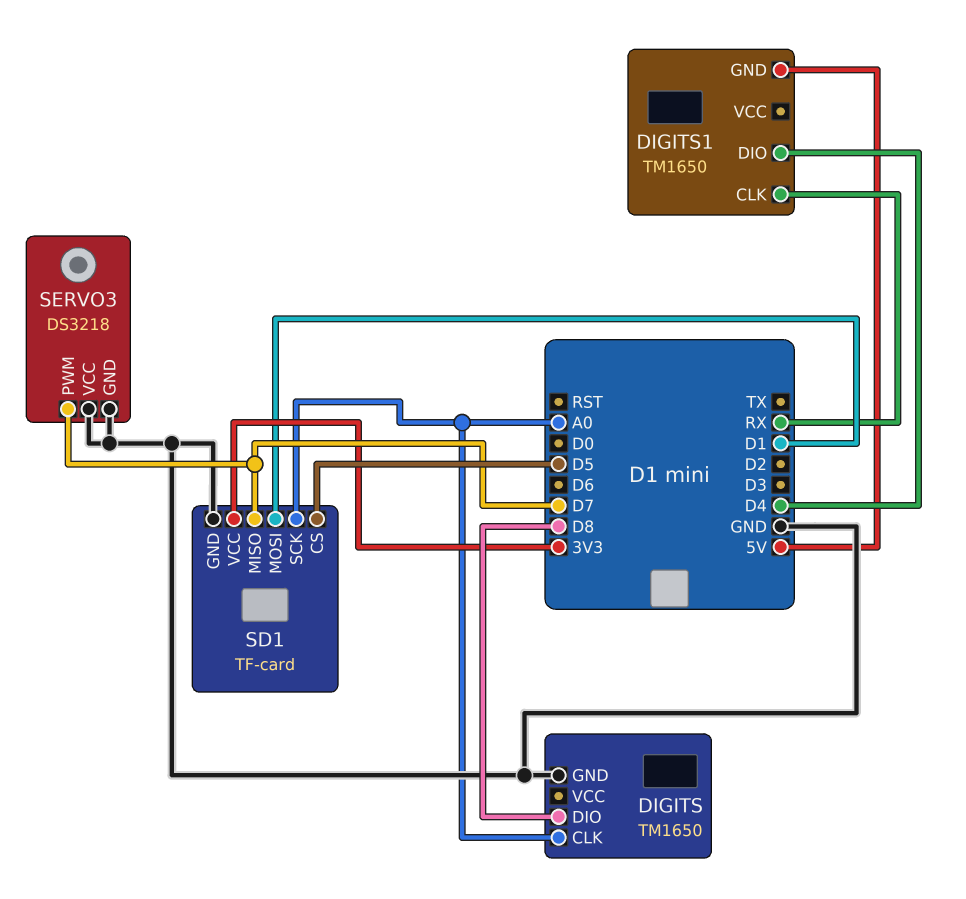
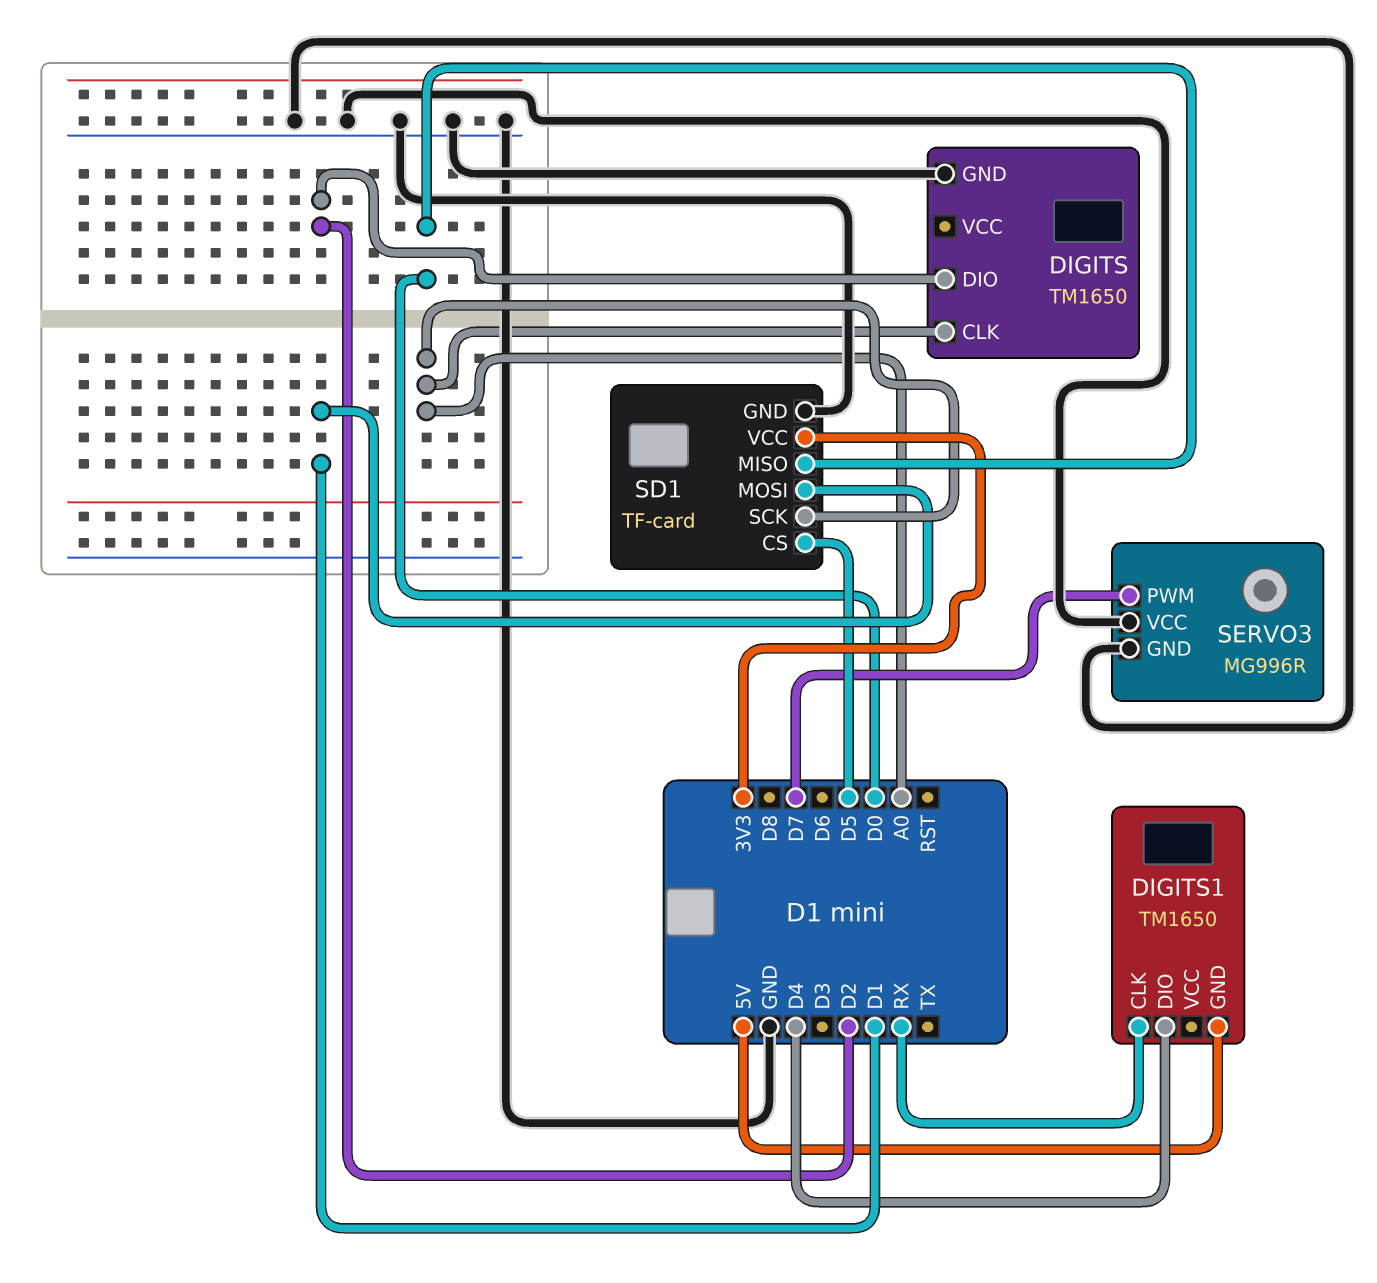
DIGITS pin DIO: D8 -> D2
SD1 pin MISO: D7 -> D0
SERVO3: DS3218 -> MG996R

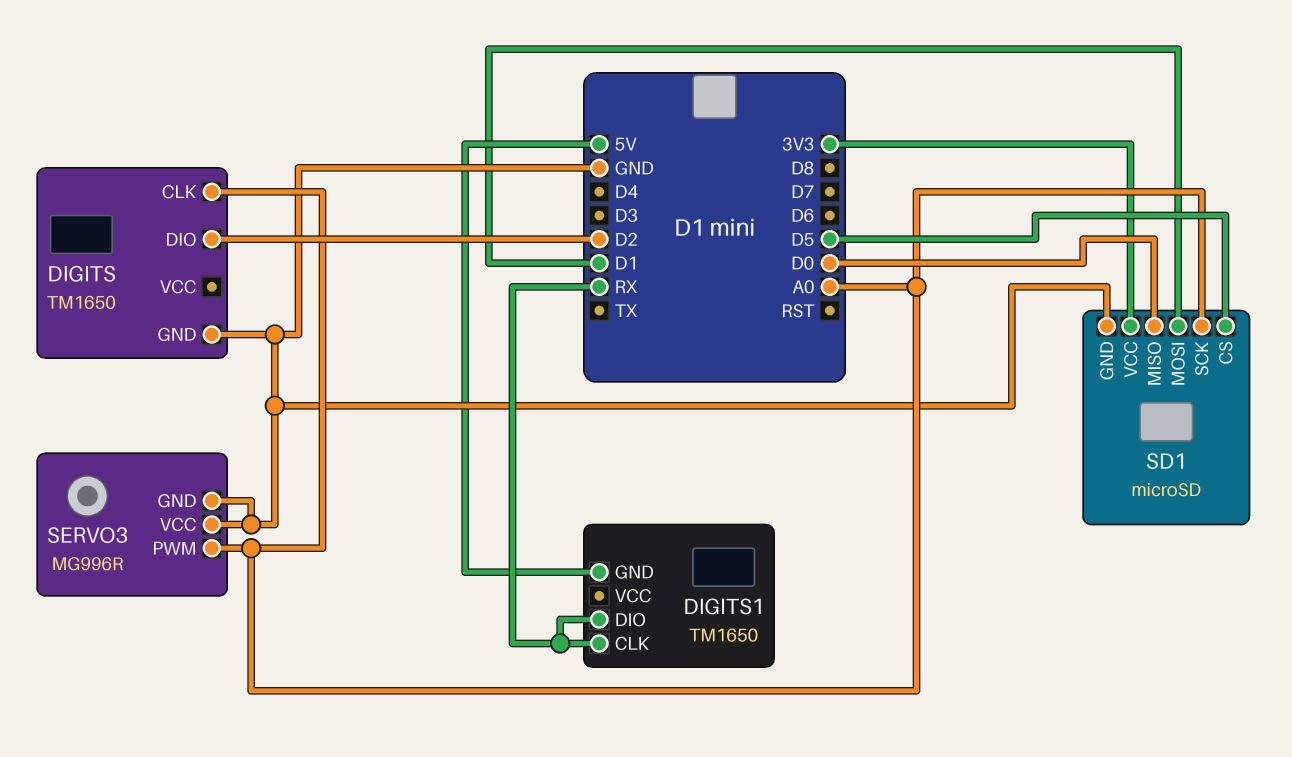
DIGITS1 pin DIO: D4 -> RX
SD1: TF-card -> microSD
SERVO3 pin PWM: D7 -> A0

